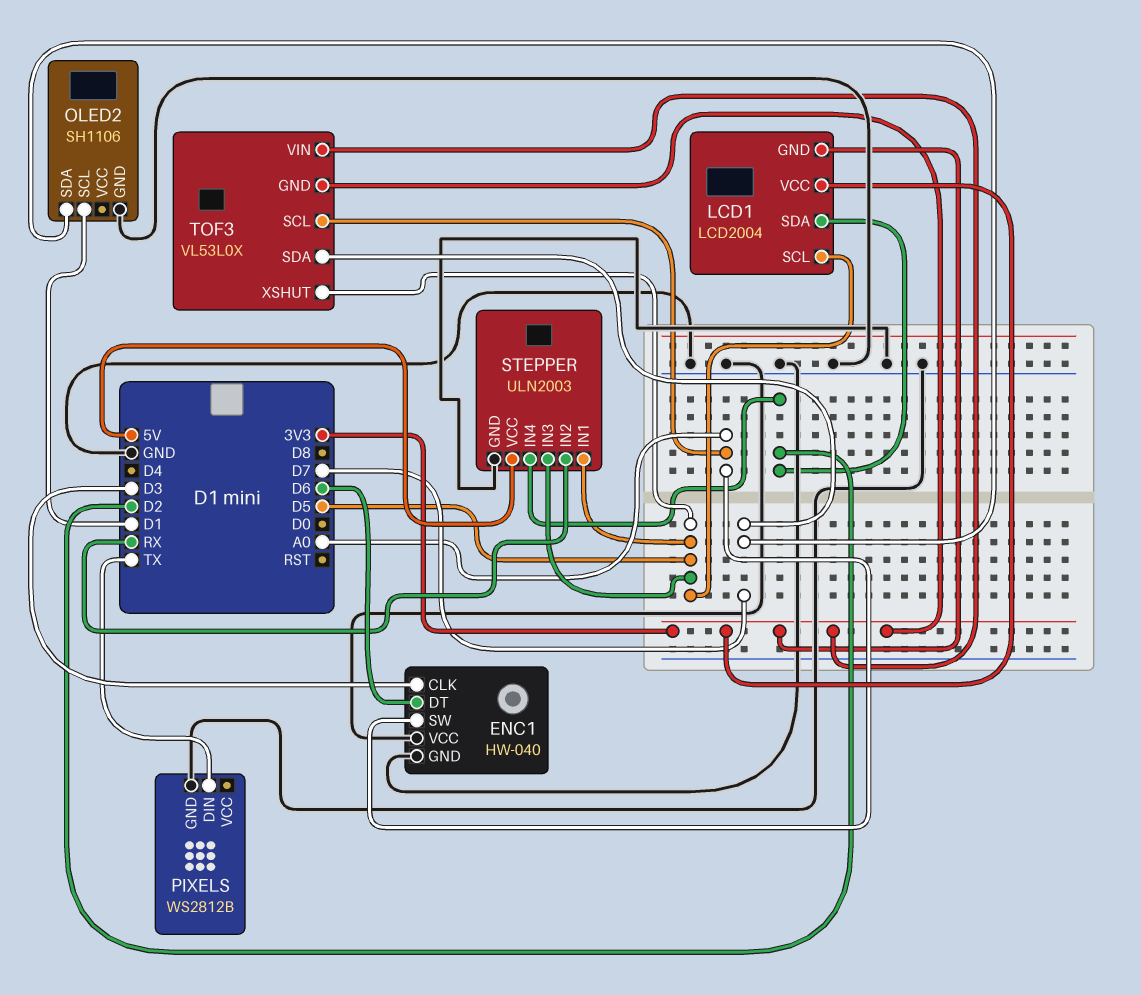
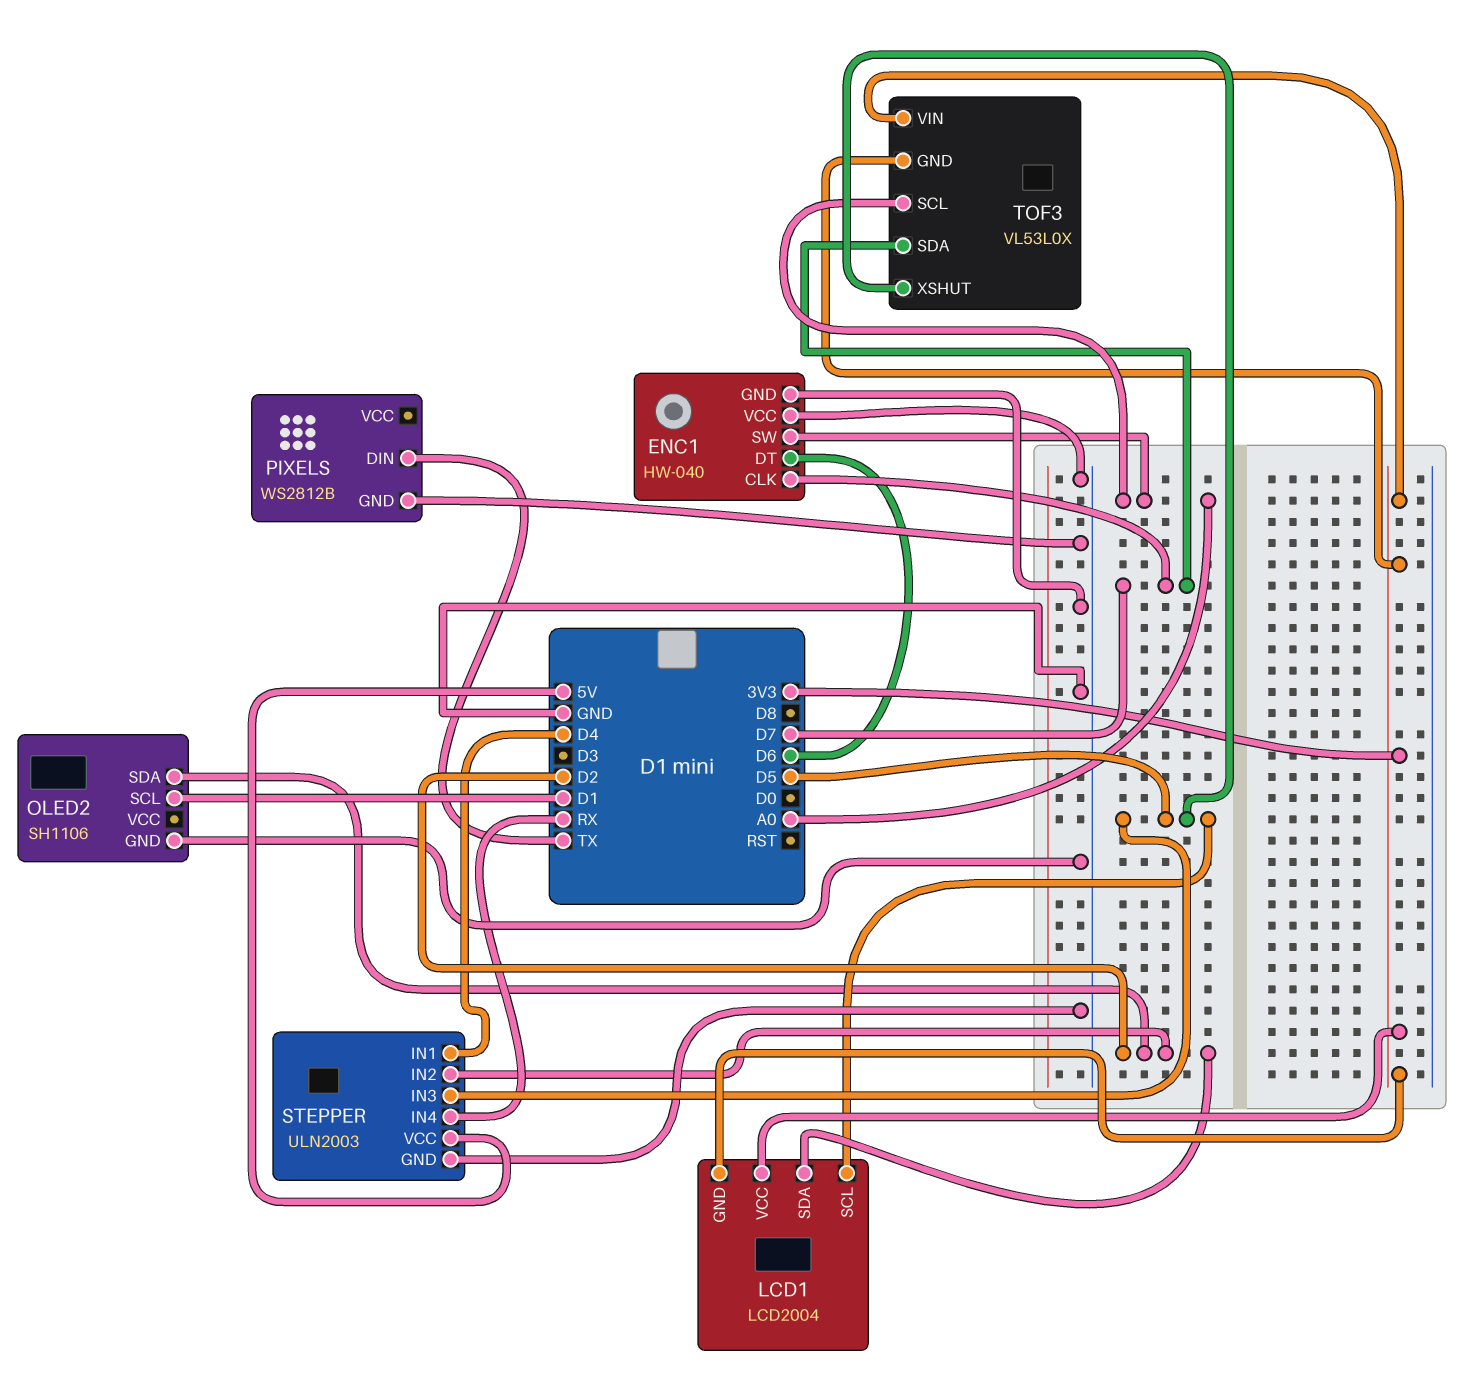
ENC1 pin CLK: D3 -> D7
OLED2 pin SDA: D7 -> D2
STEPPER pin IN1: D5 -> D4
STEPPER pin IN2: RX -> D2
STEPPER pin IN4: D2 -> RX

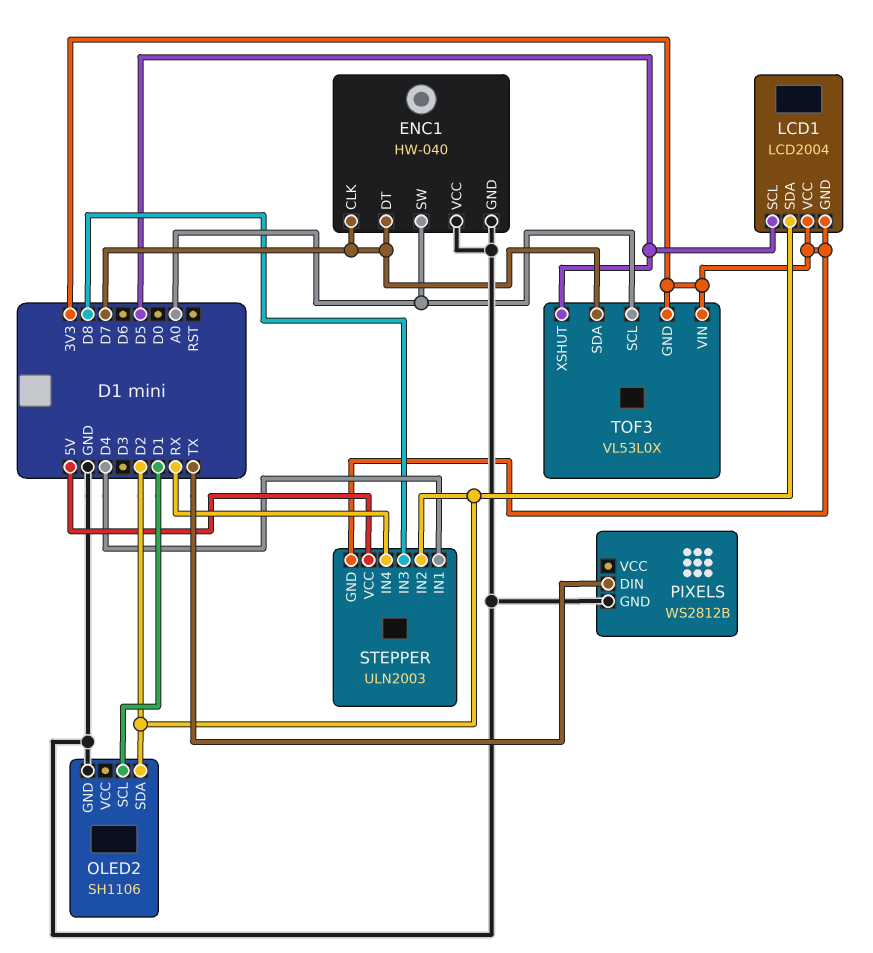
ENC1 pin DT: D6 -> D7
STEPPER pin GND: GND -> 3V3
STEPPER pin IN3: D5 -> D8

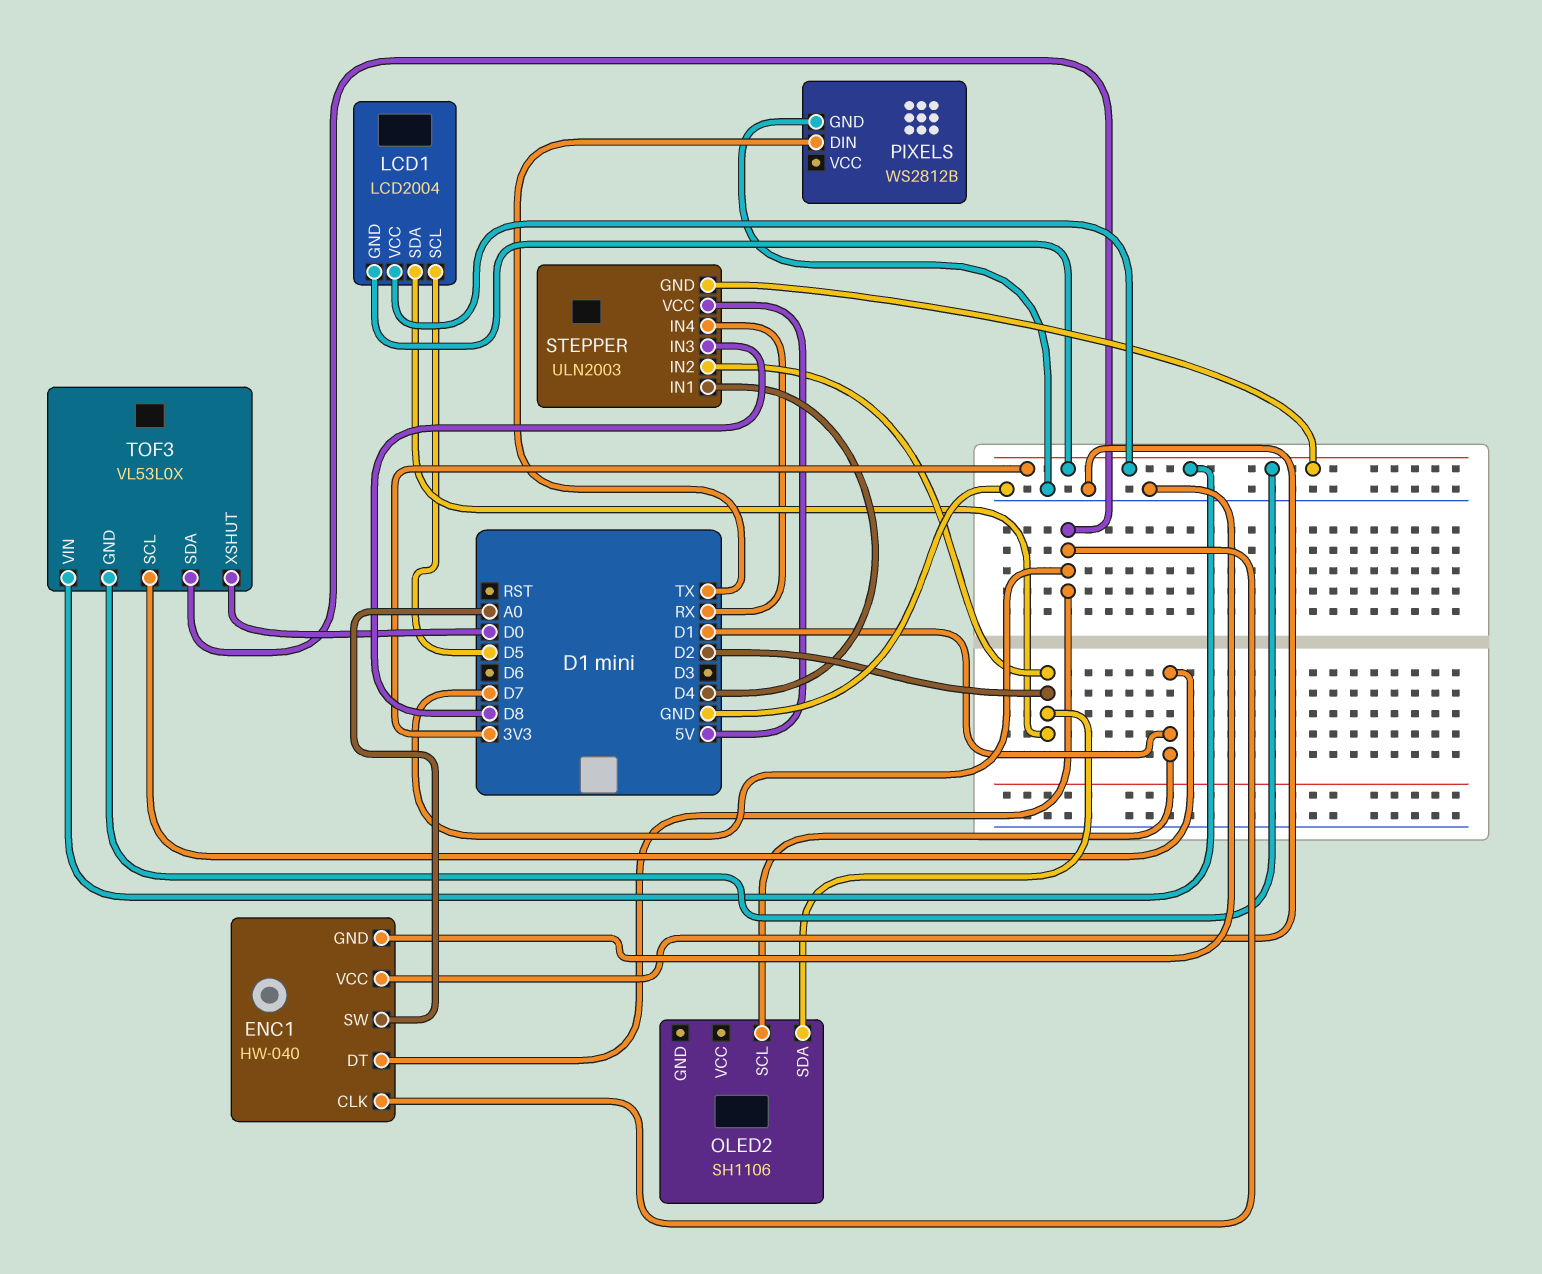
OLED2 pin GND: GND -> none
TOF3 pin SCL: A0 -> D1
TOF3 pin XSHUT: D5 -> D0

